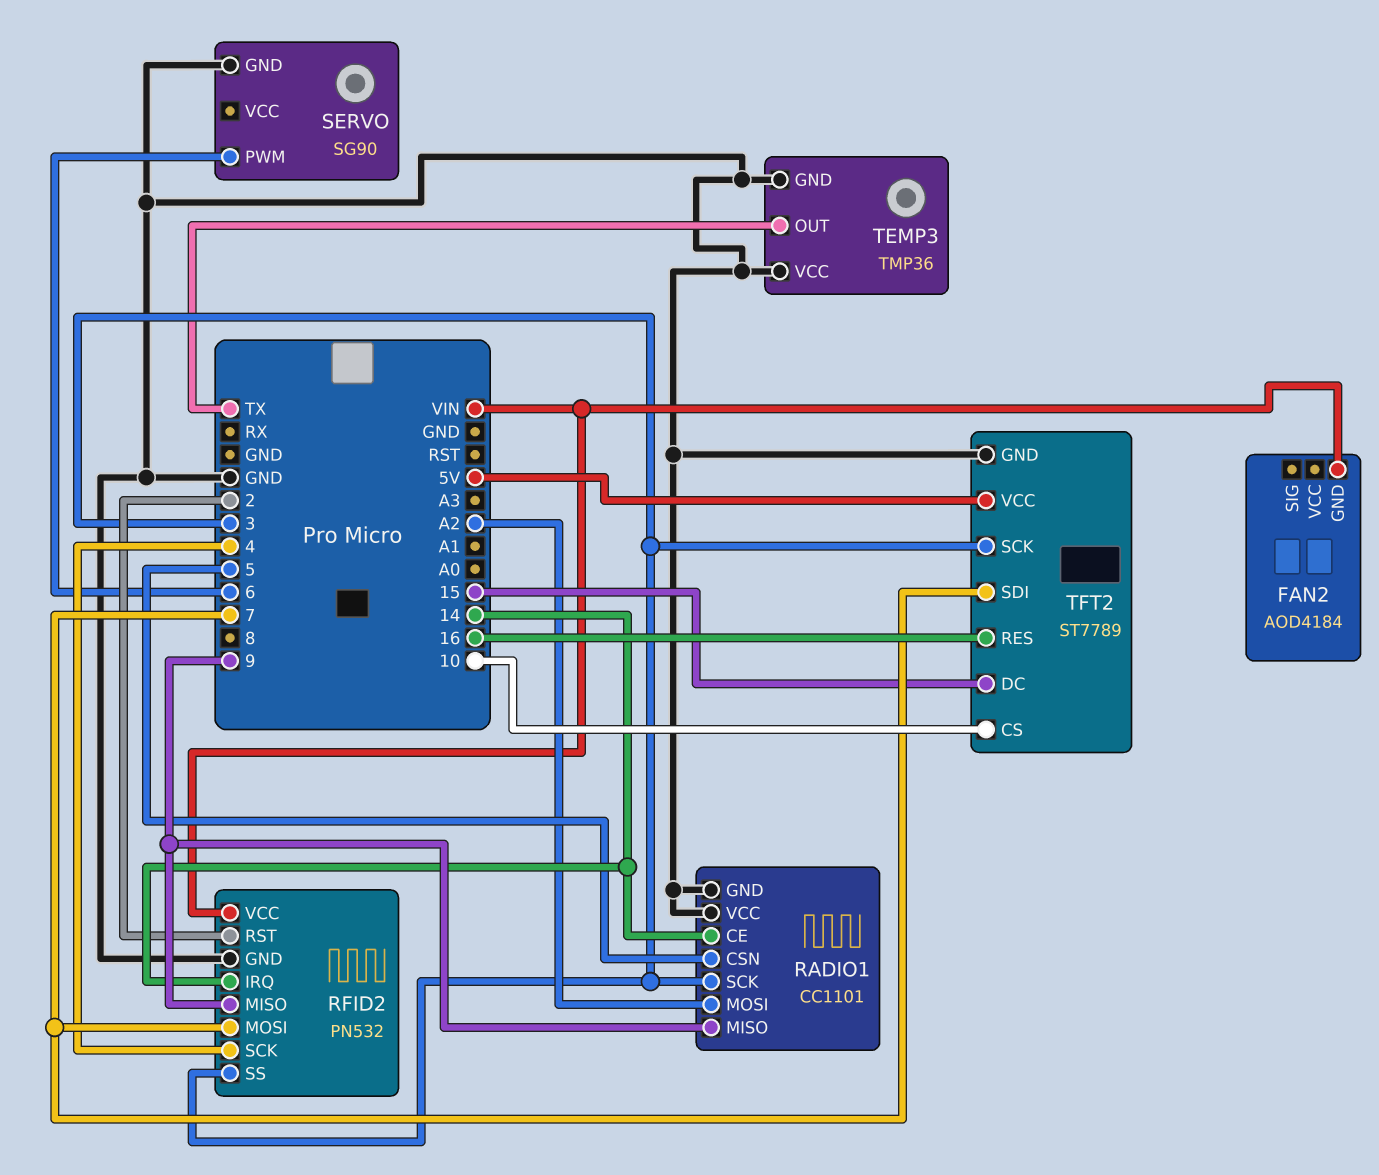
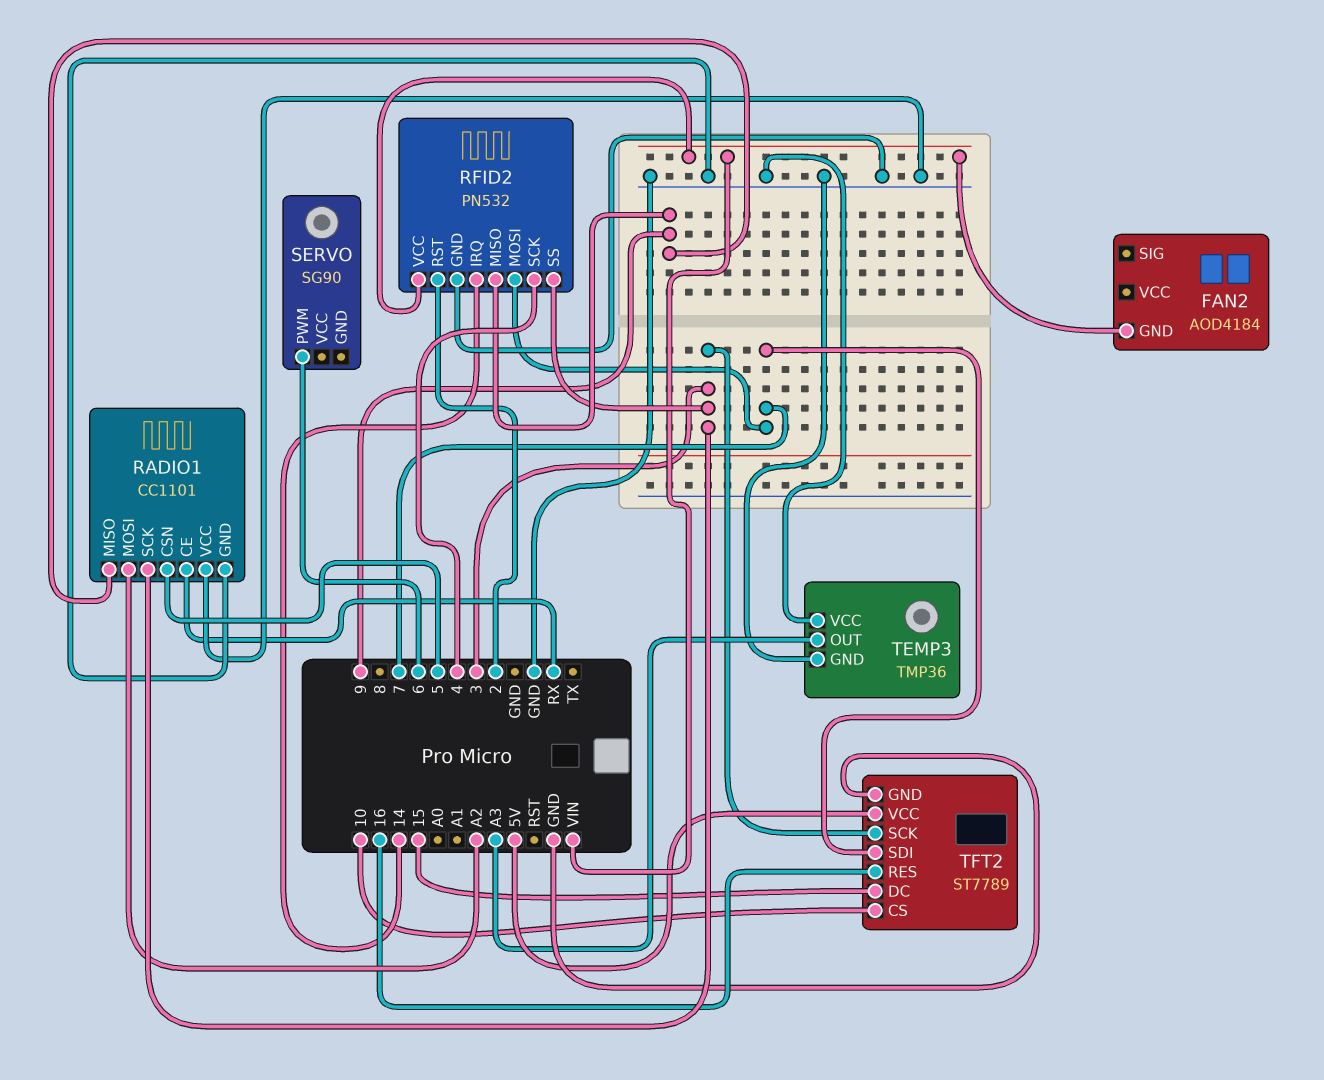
RADIO1 pin CE: 14 -> RX
SERVO pin GND: GND -> none
TEMP3 pin OUT: TX -> A3

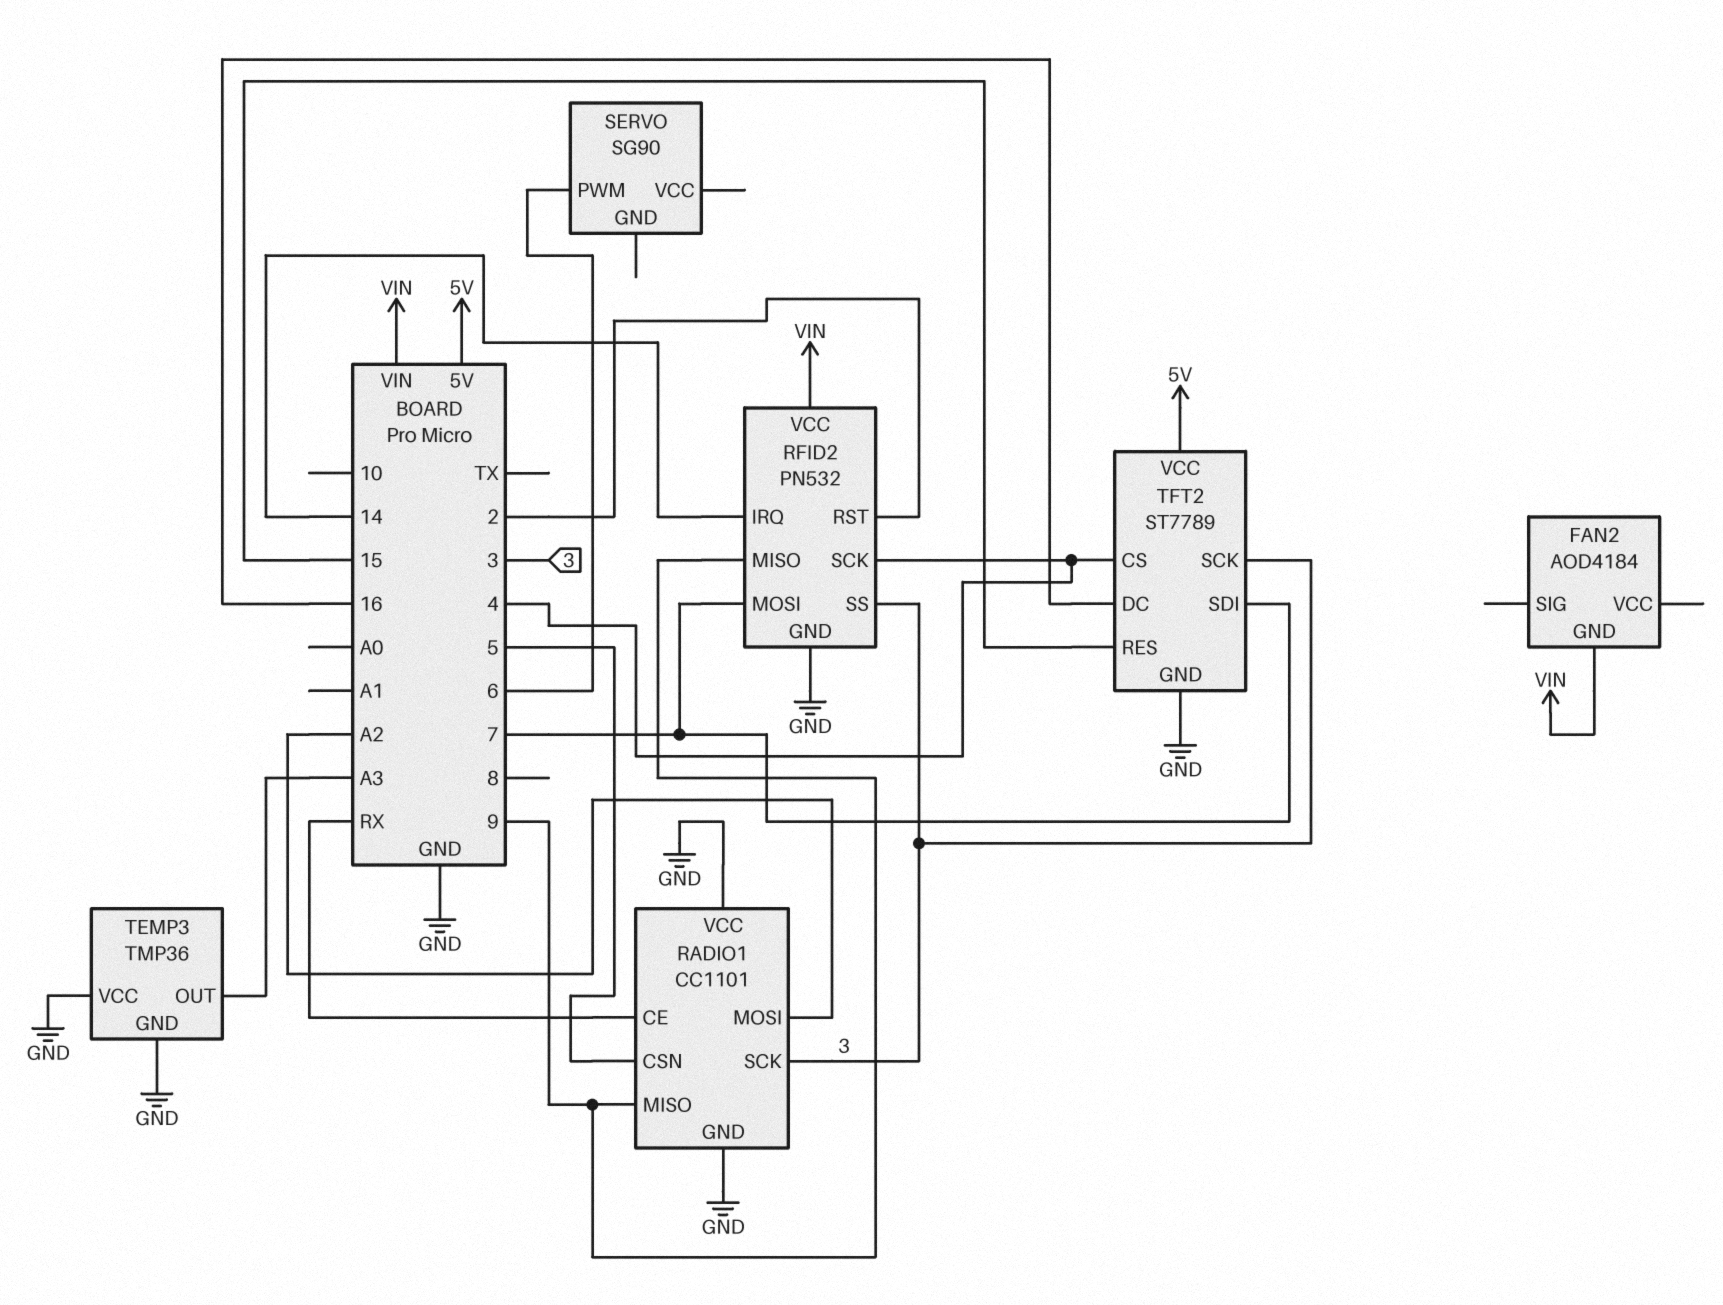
TFT2 pin CS: 10 -> 4
TFT2 pin DC: 15 -> 16
TFT2 pin RES: 16 -> 15

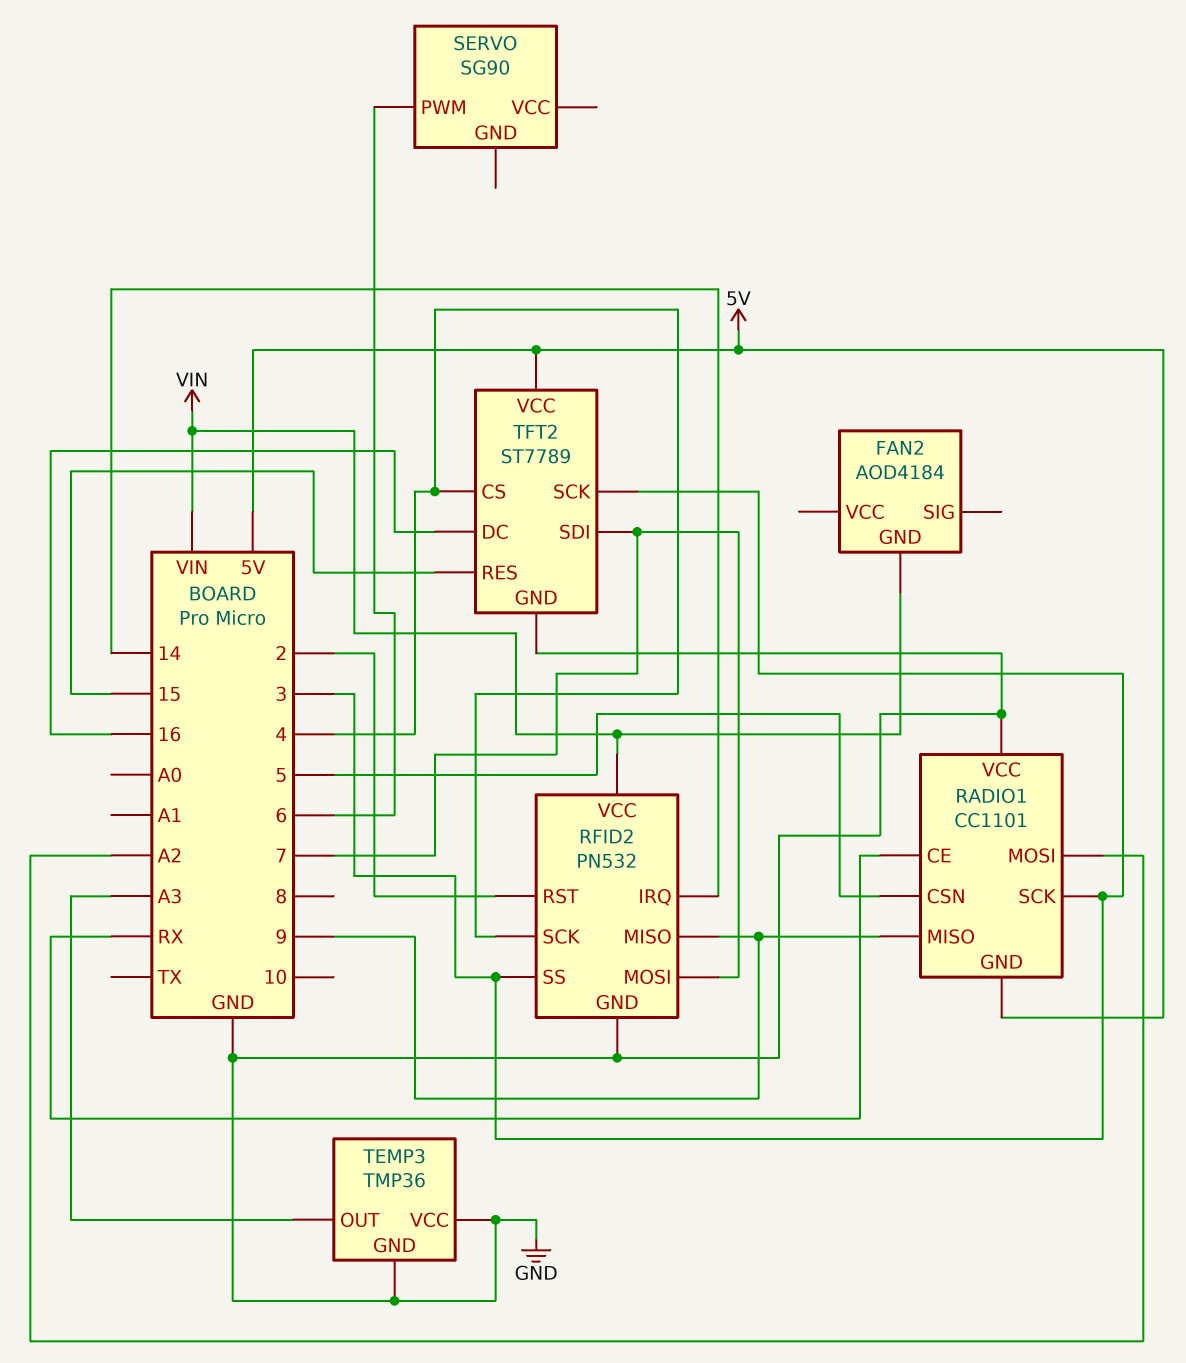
RADIO1 pin GND: GND -> 5V

